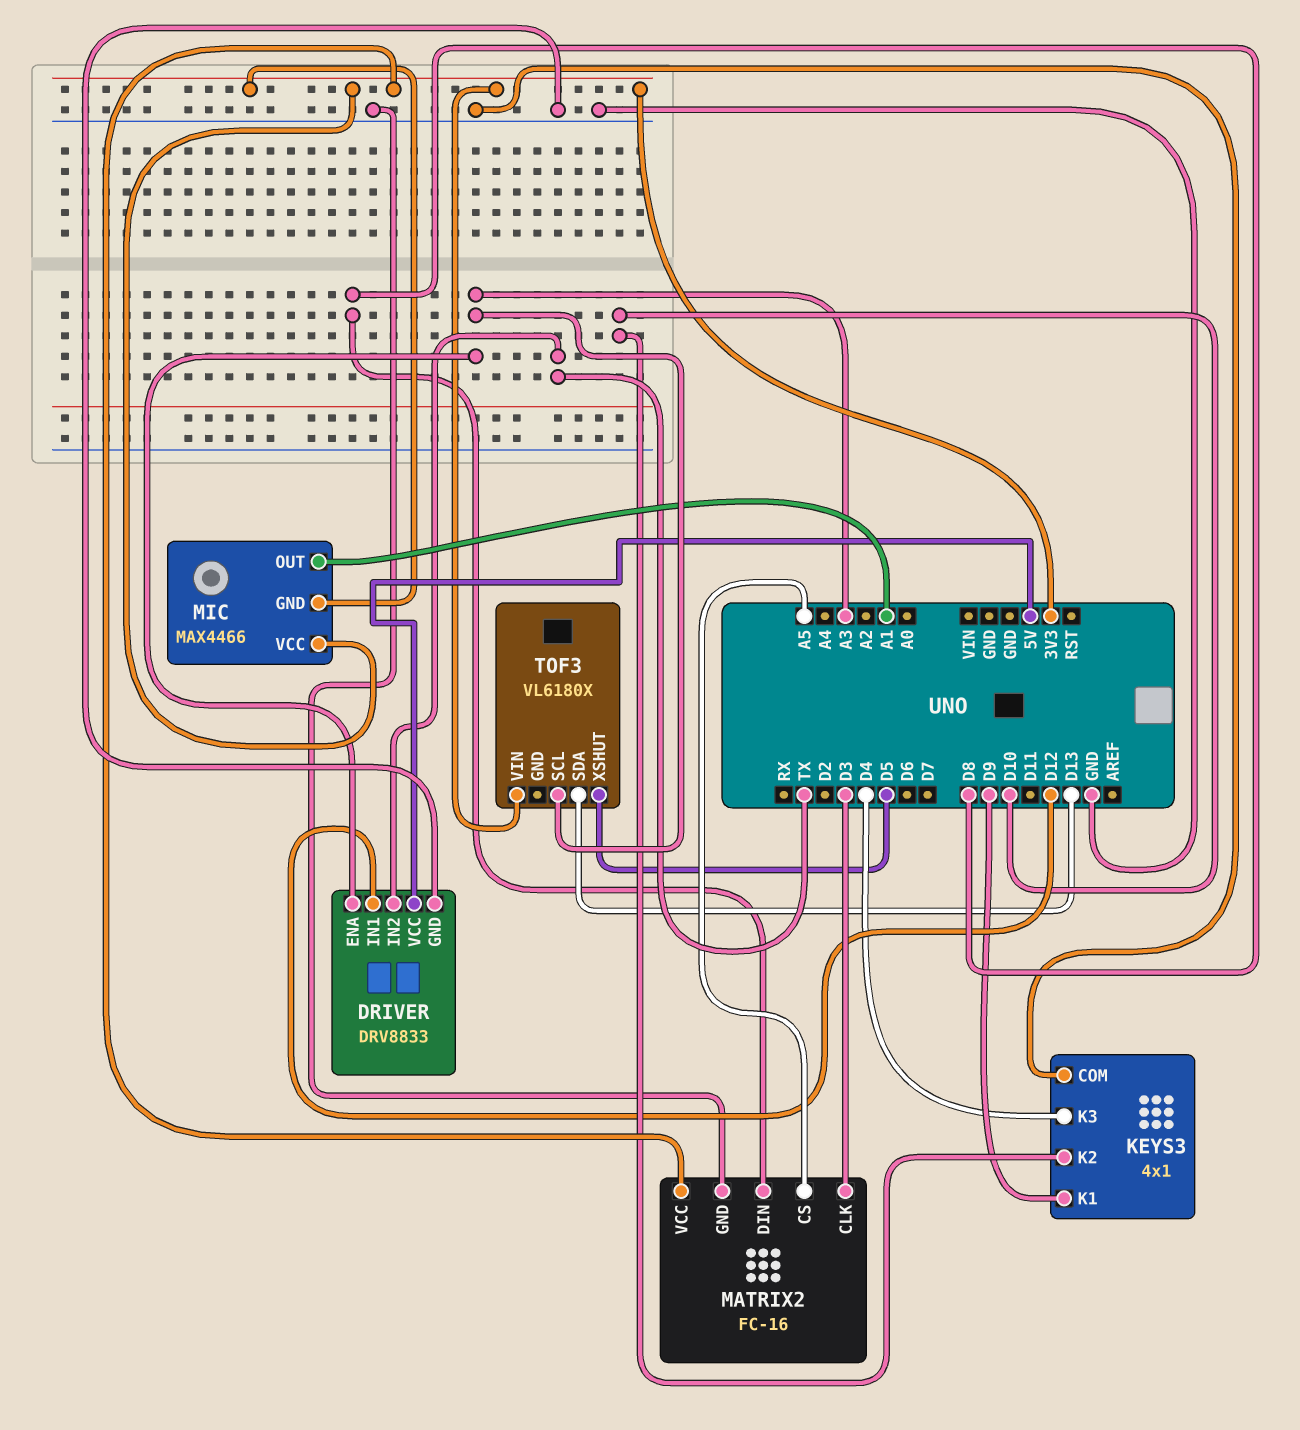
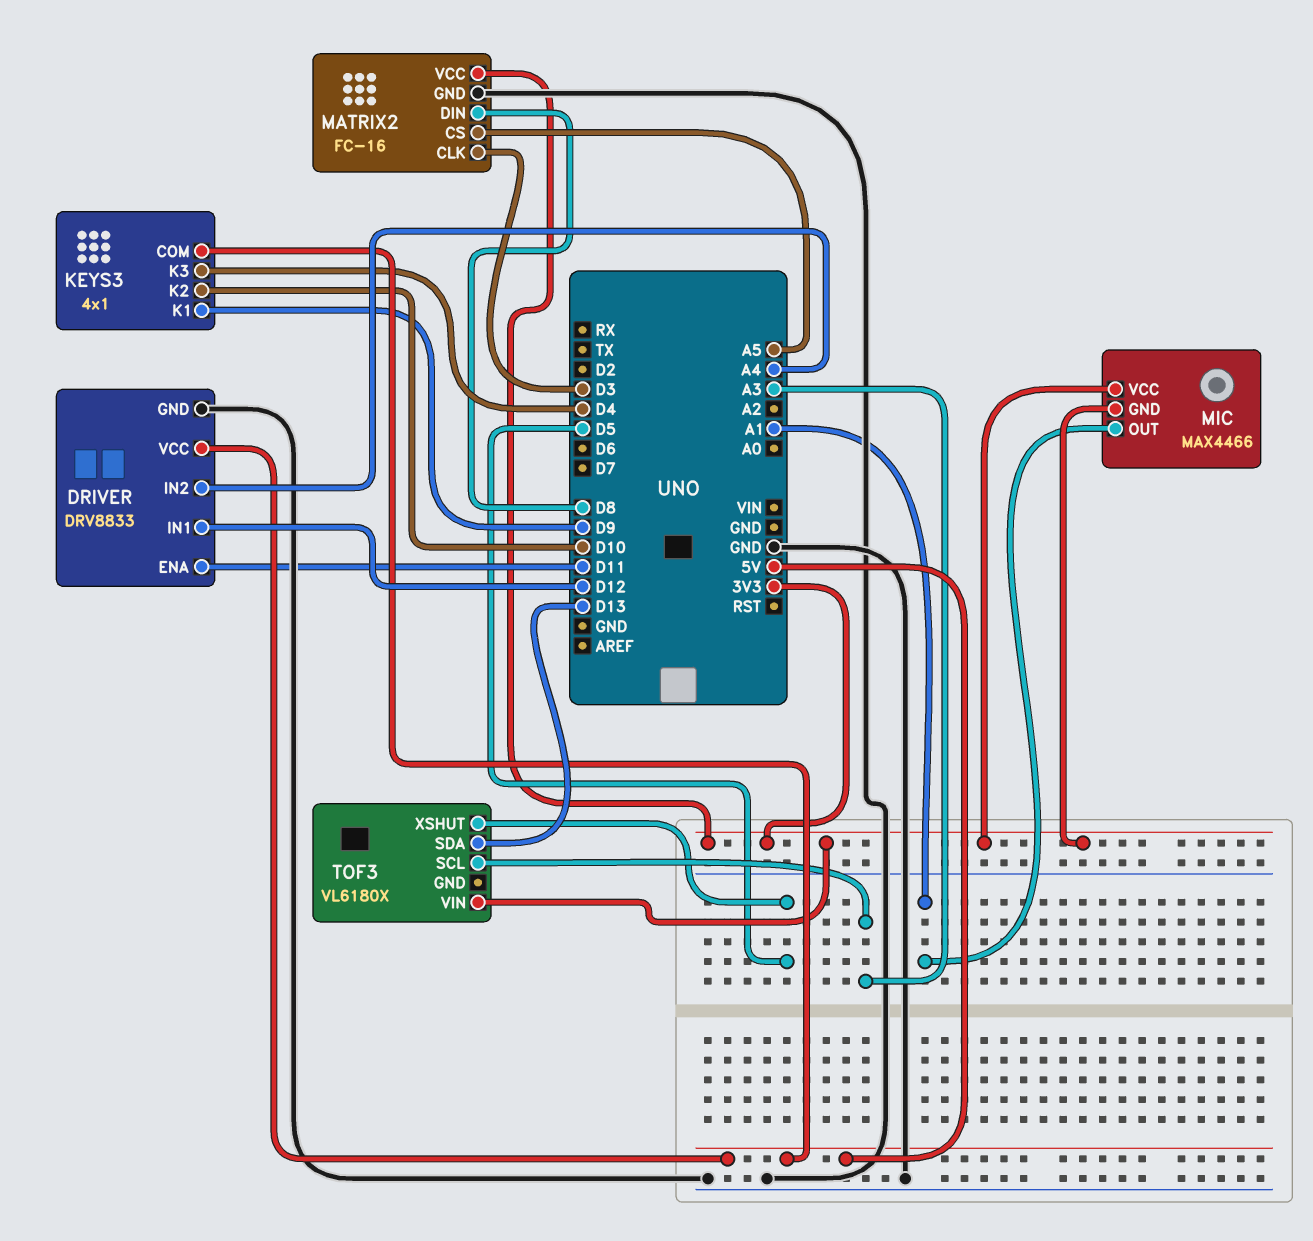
DRIVER pin ENA: A3 -> D11
DRIVER pin IN2: TX -> A4
KEYS3 pin COM: GND -> 5V

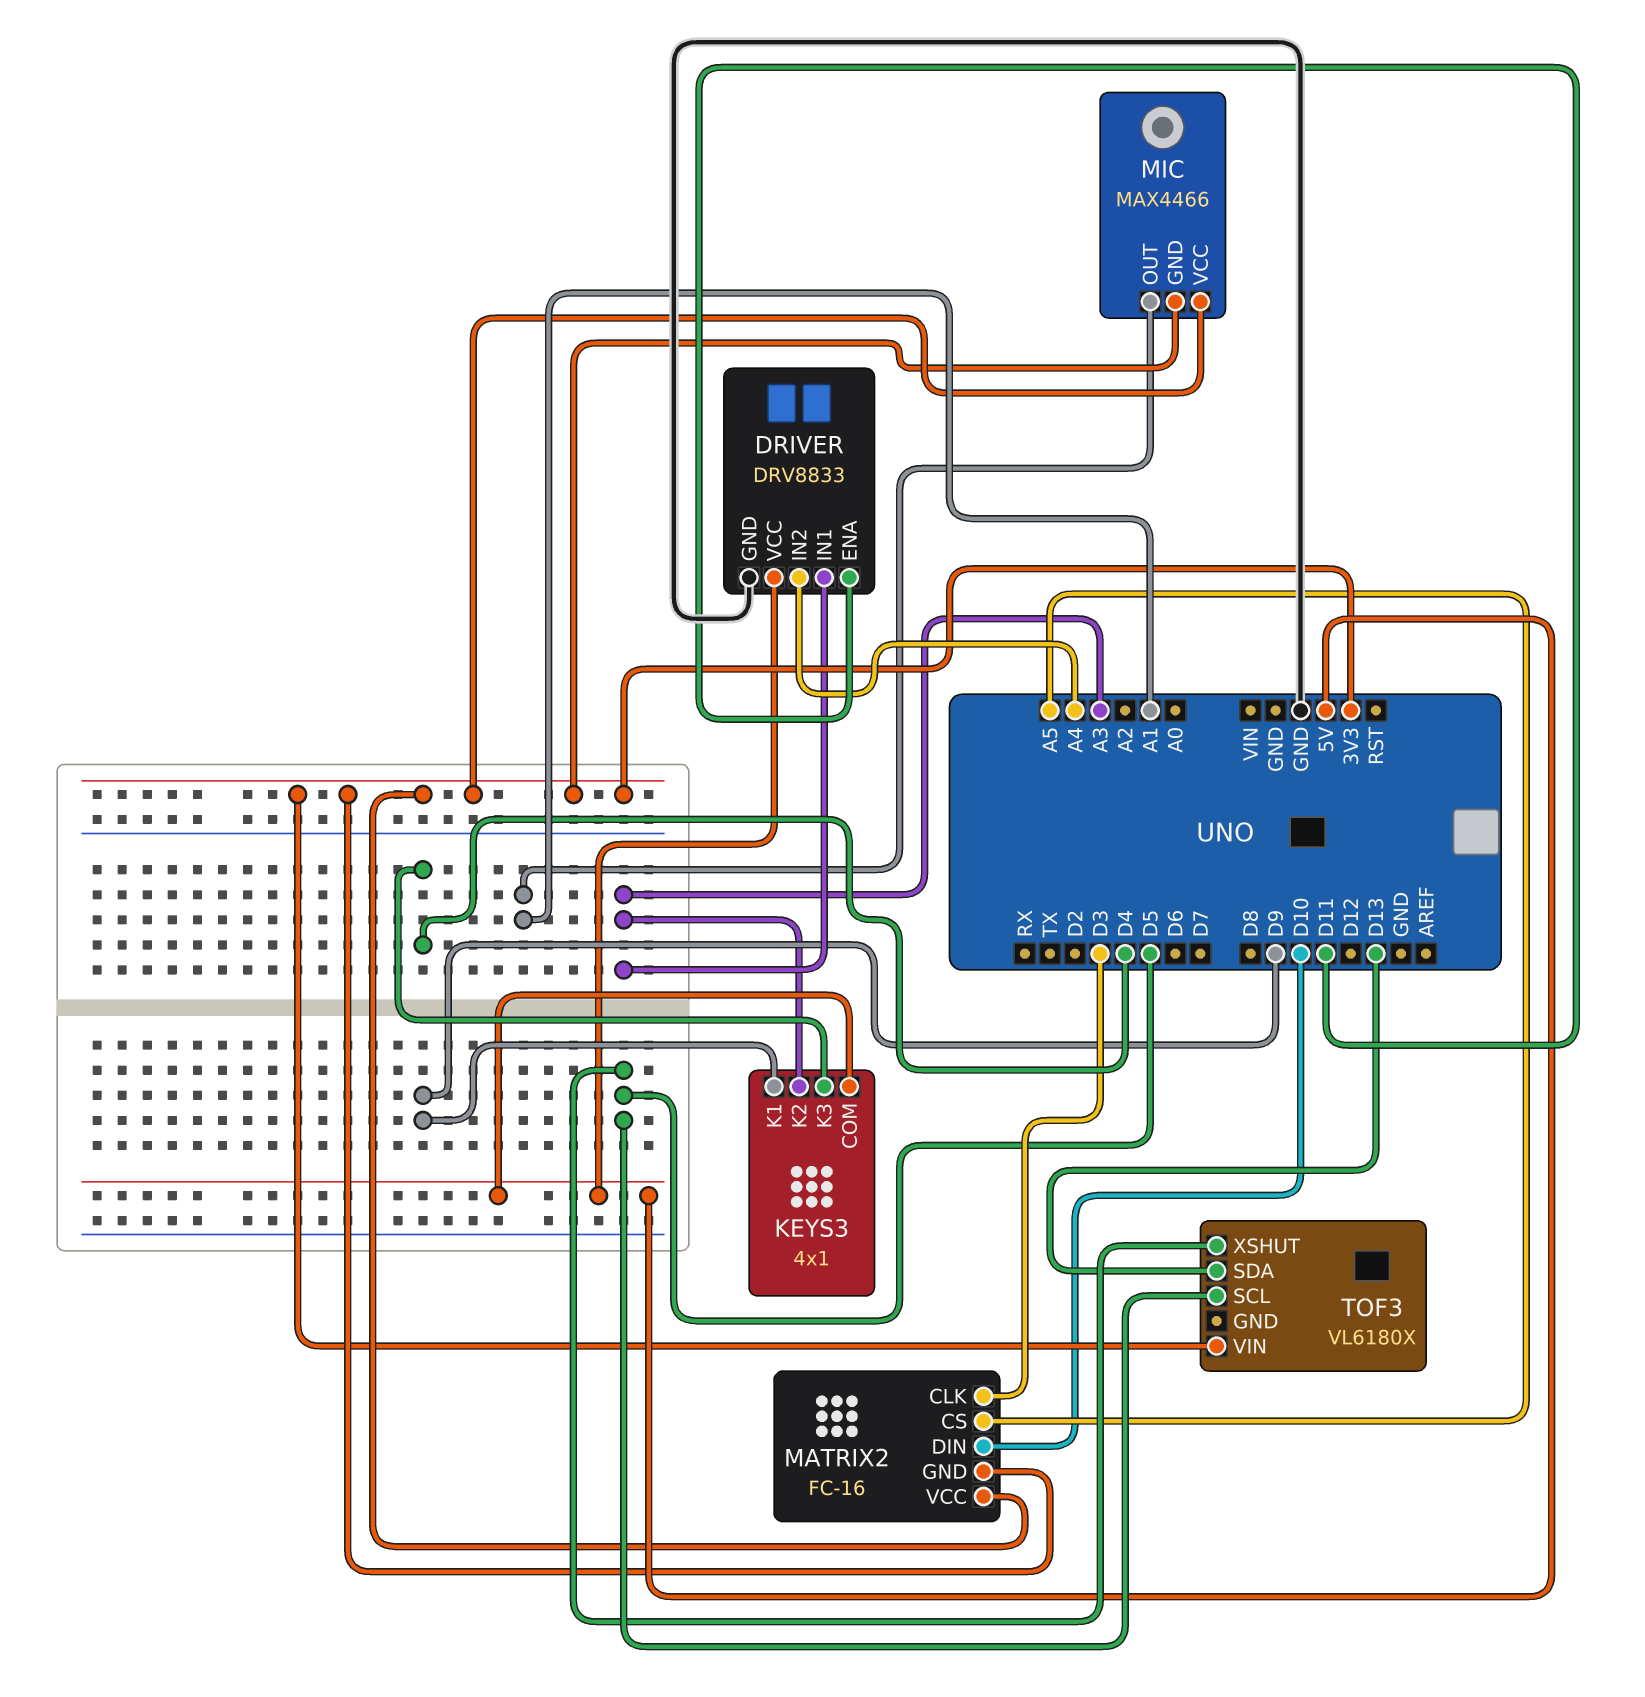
DRIVER pin IN1: D12 -> A3
KEYS3 pin K2: D10 -> A3
MATRIX2 pin DIN: D8 -> D10
MATRIX2 pin GND: GND -> 3V3
TOF3 pin SCL: A3 -> D5

